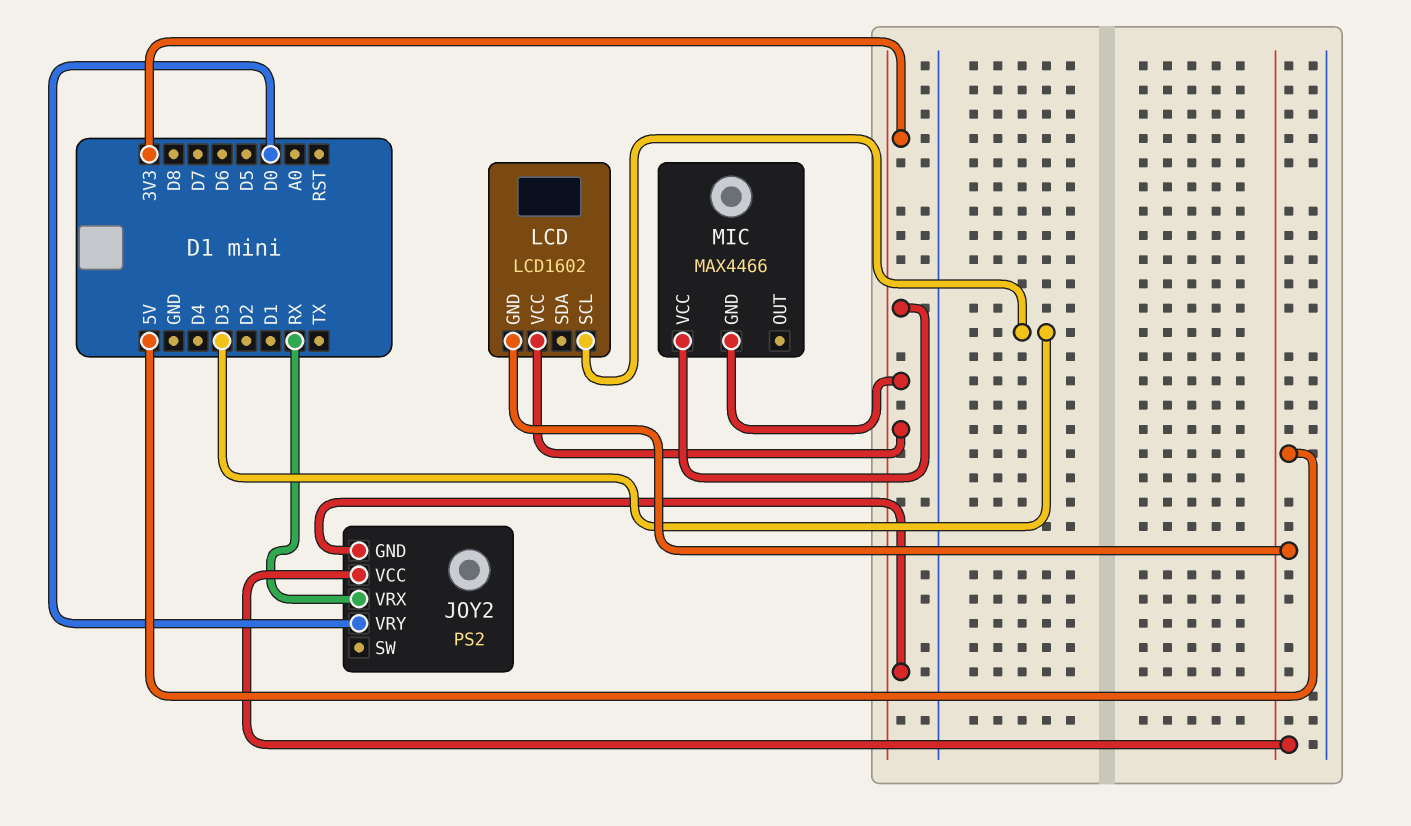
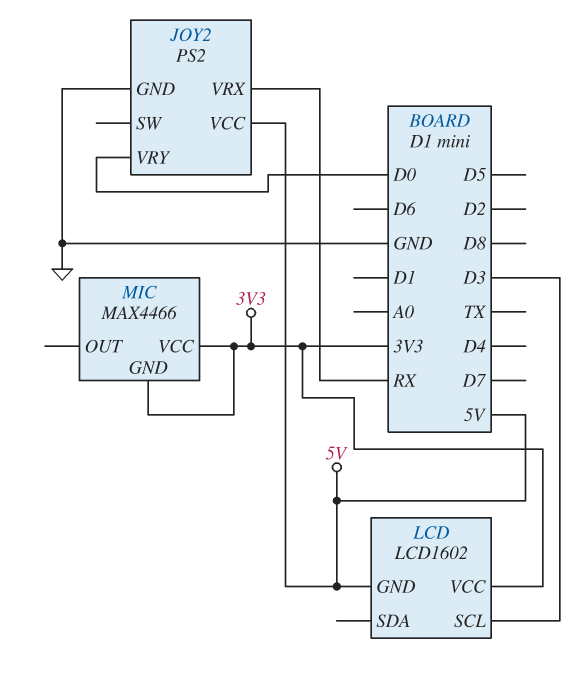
JOY2 pin GND: 3V3 -> GND

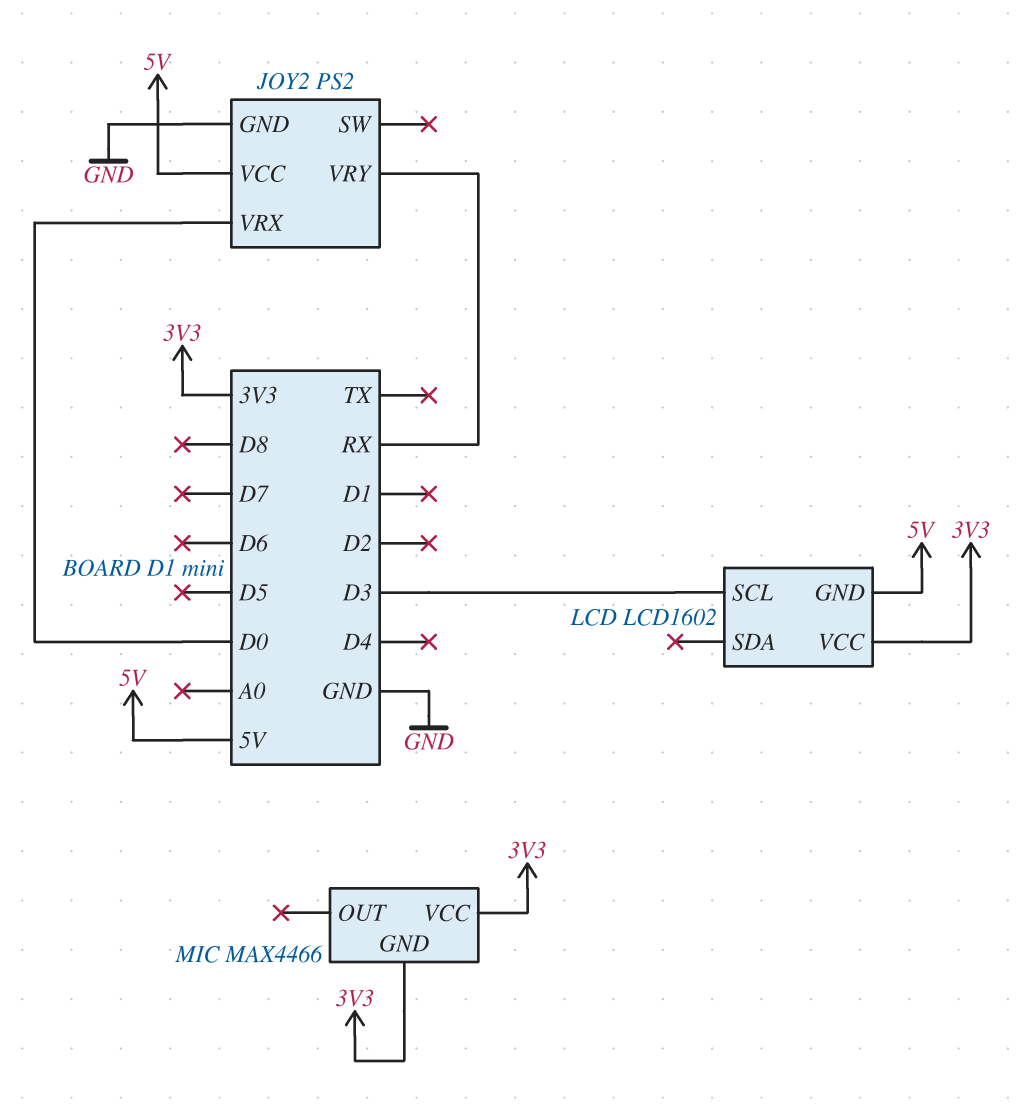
JOY2 pin VRX: RX -> D0
JOY2 pin VRY: D0 -> RX

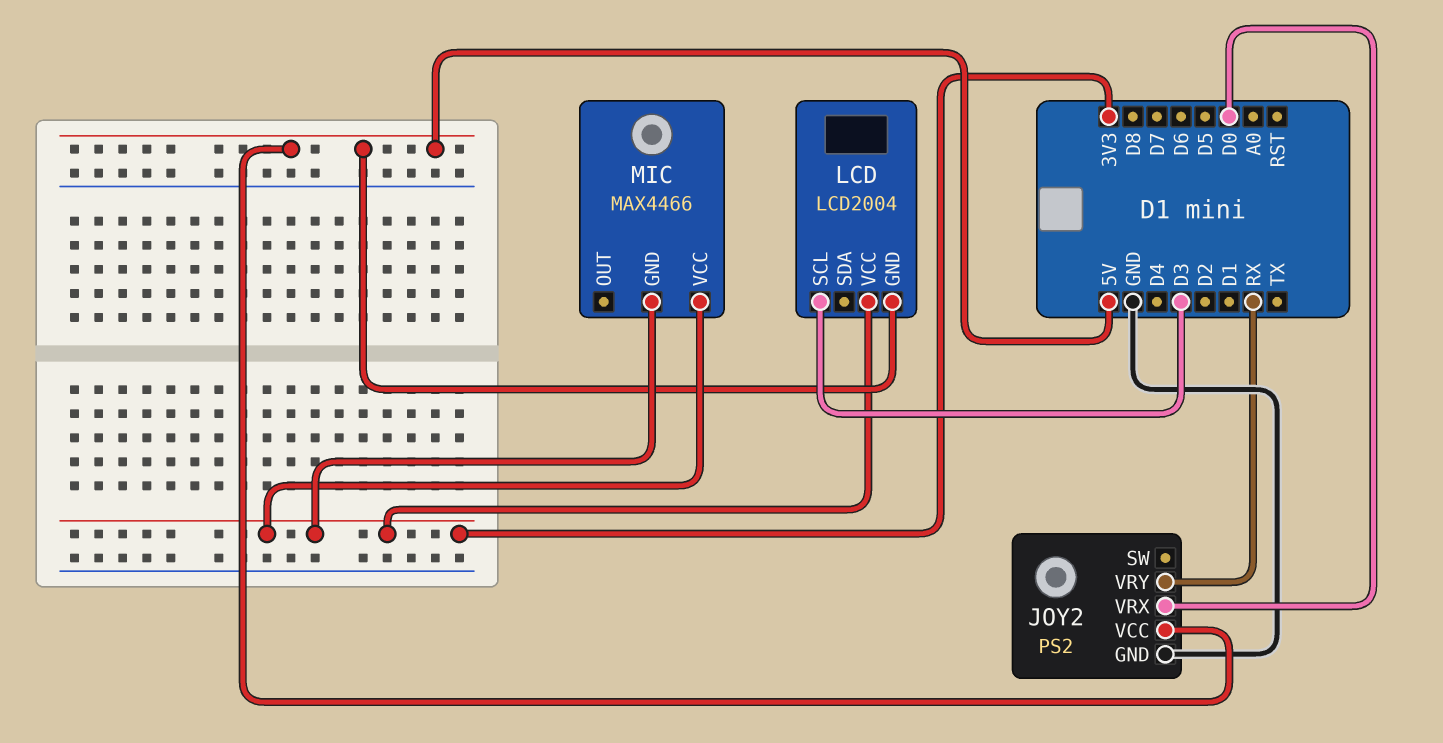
LCD: LCD1602 -> LCD2004

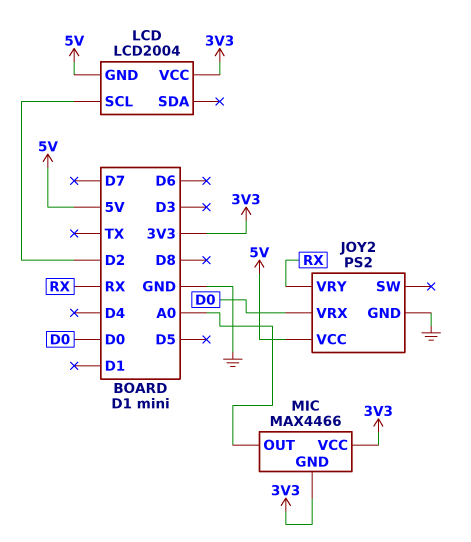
LCD pin SCL: D3 -> D2
MIC pin OUT: none -> A0

